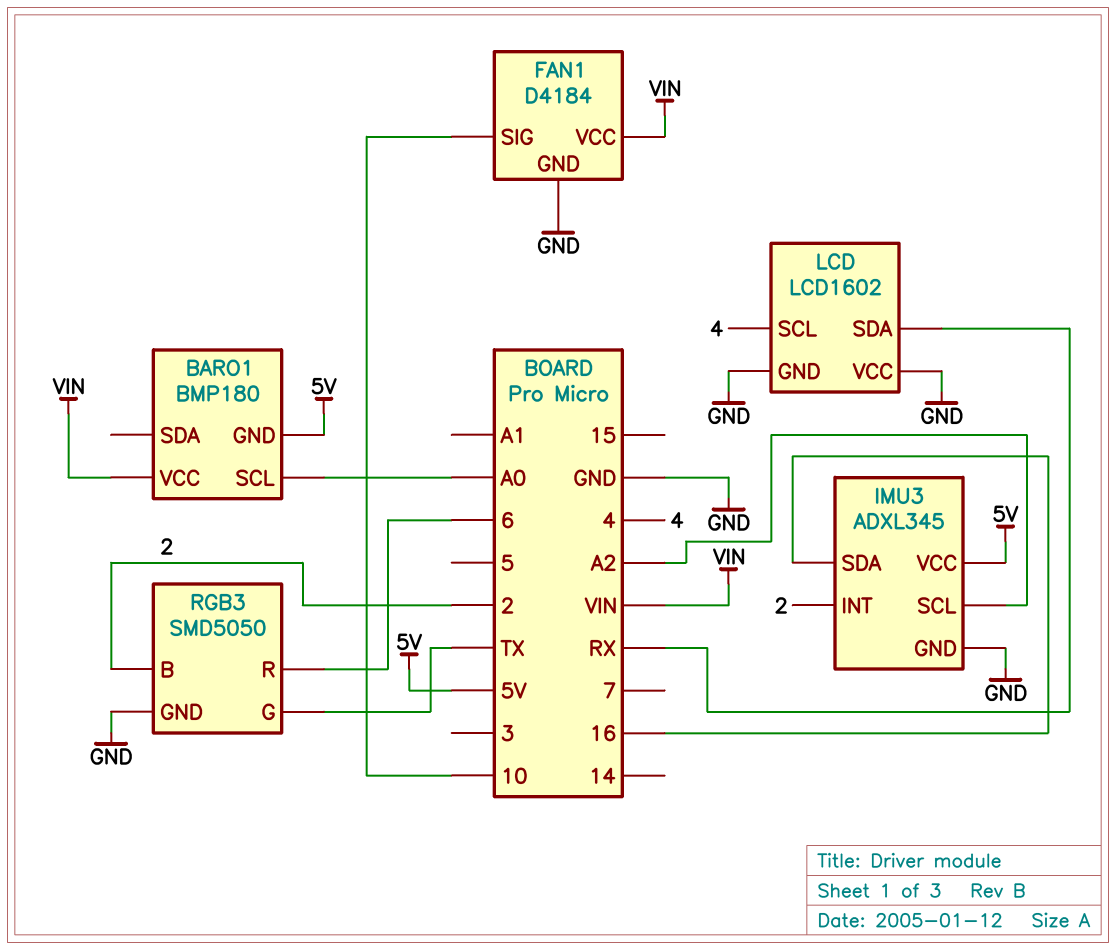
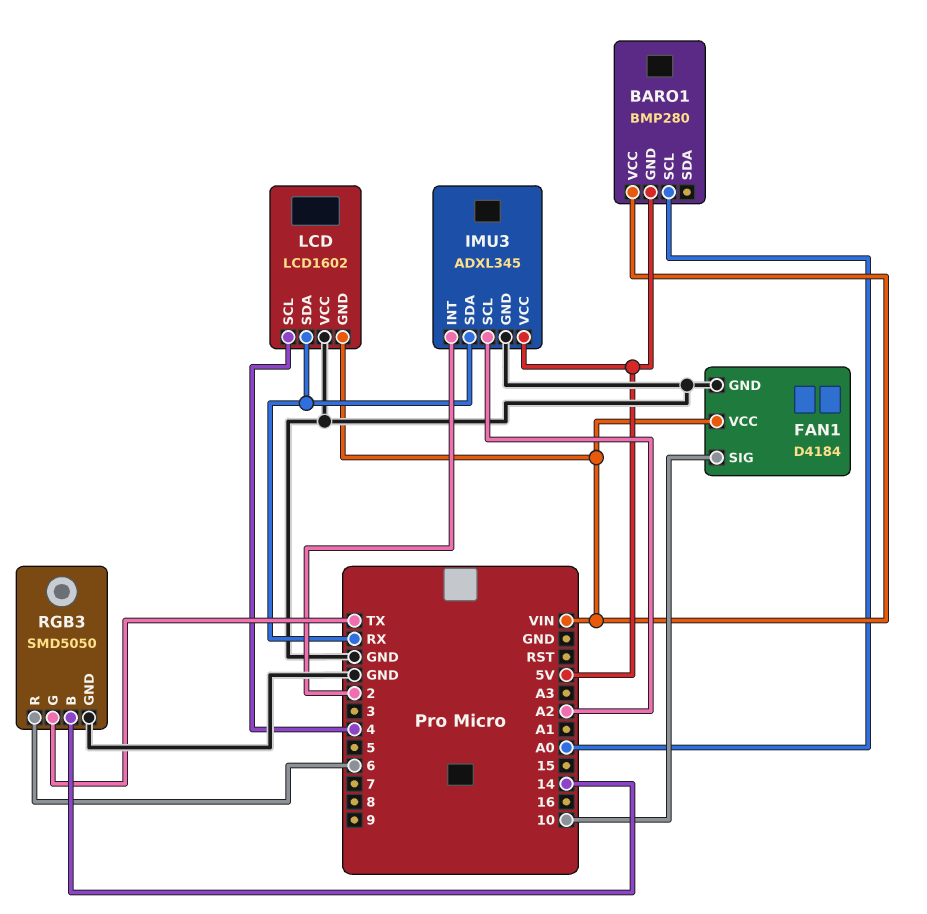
BARO1: BMP180 -> BMP280
IMU3 pin SDA: 16 -> RX
LCD pin GND: GND -> VIN
RGB3 pin B: 2 -> 14

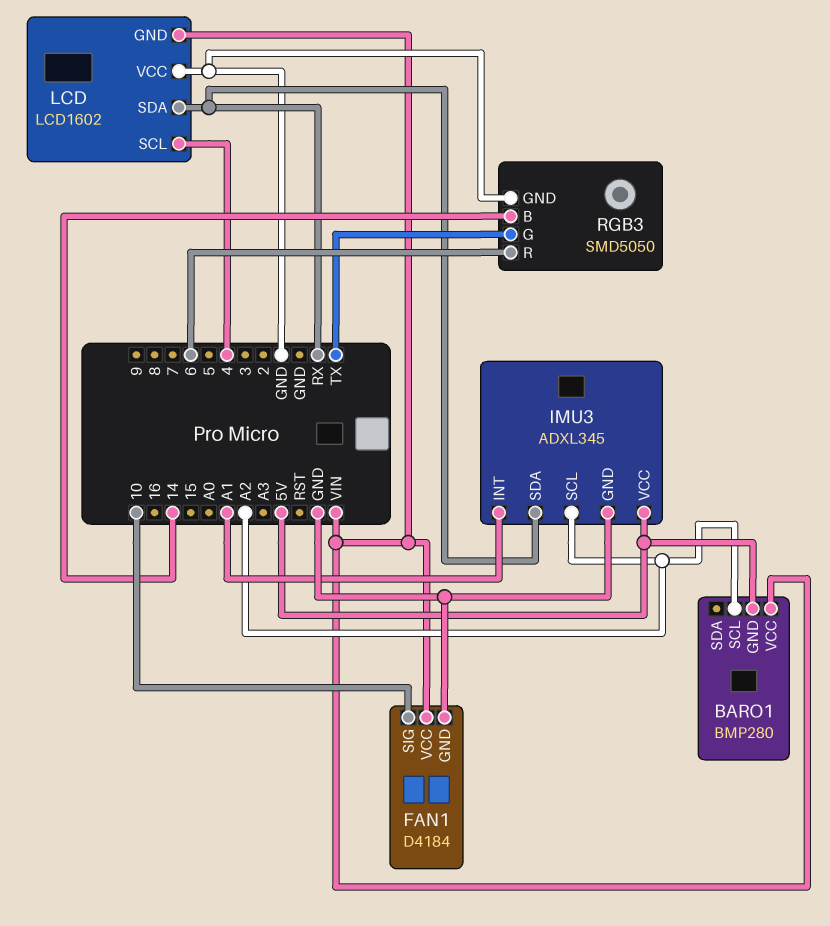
BARO1 pin SCL: A0 -> A2
IMU3 pin INT: 2 -> A1

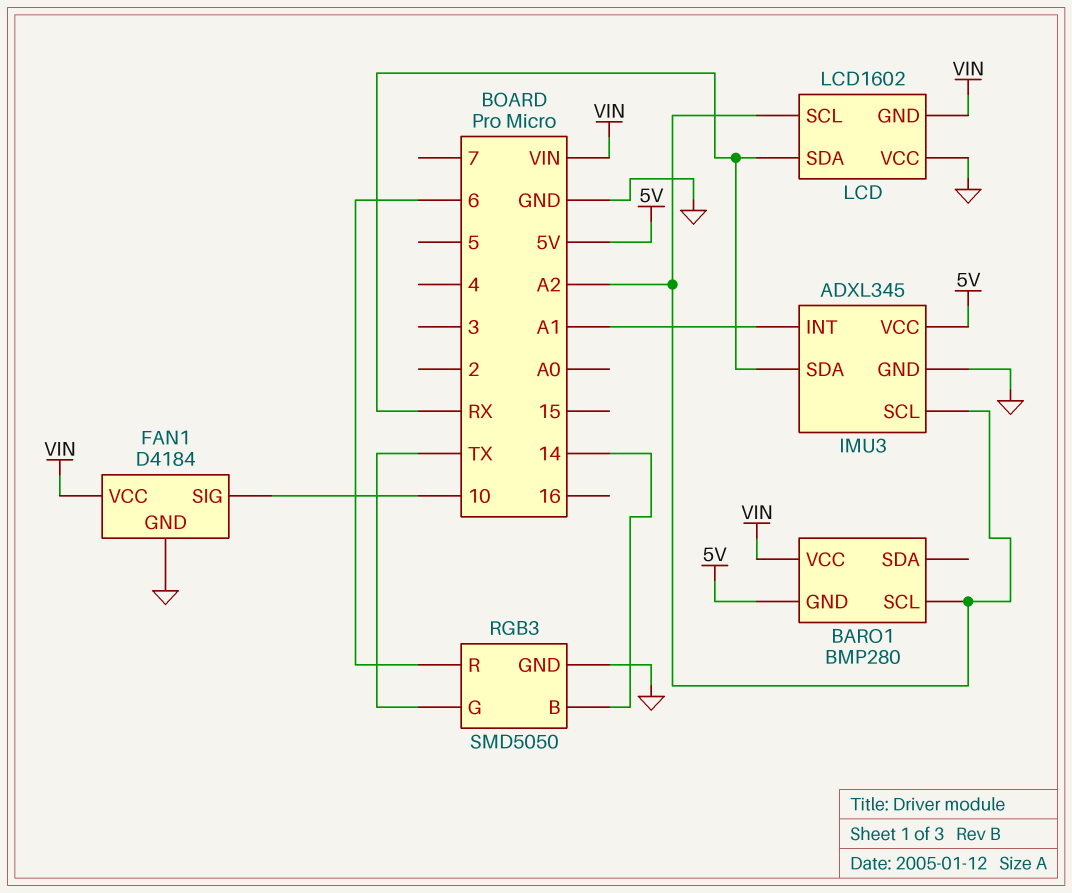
LCD pin SCL: 4 -> A2

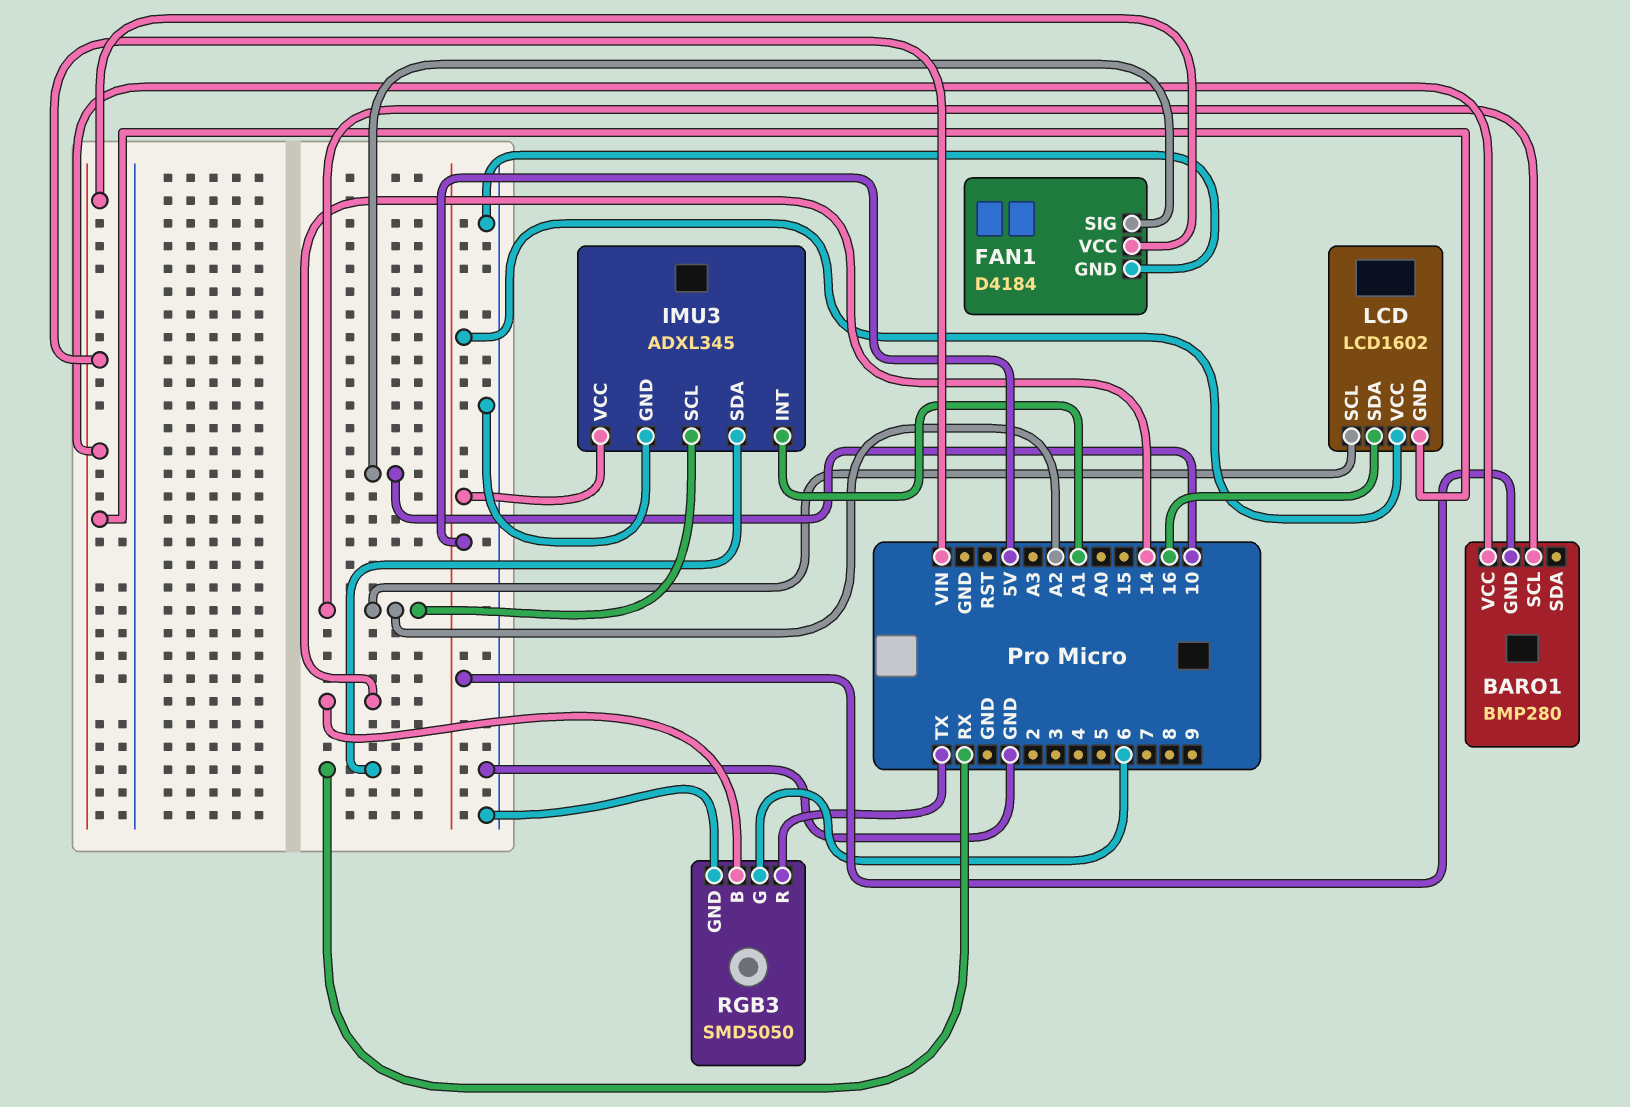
LCD pin SDA: RX -> 16
LCD pin VCC: GND -> 5V
RGB3 pin G: TX -> 6
RGB3 pin R: 6 -> TX

